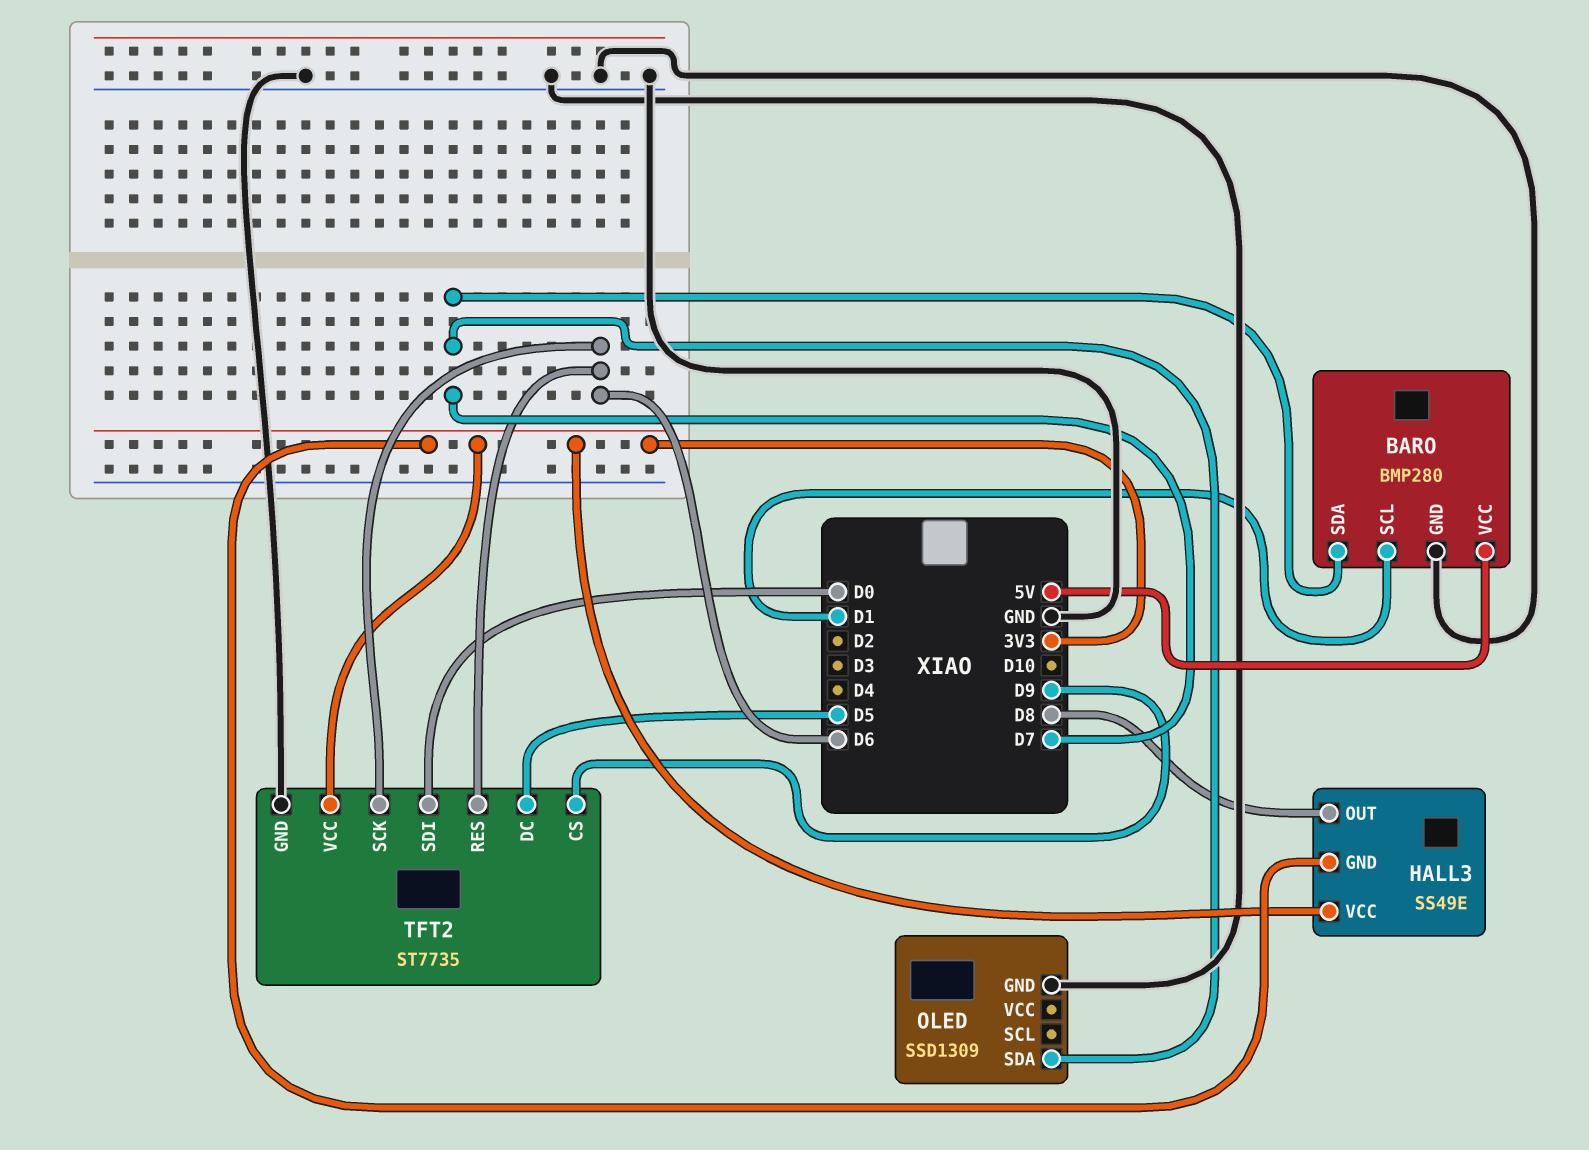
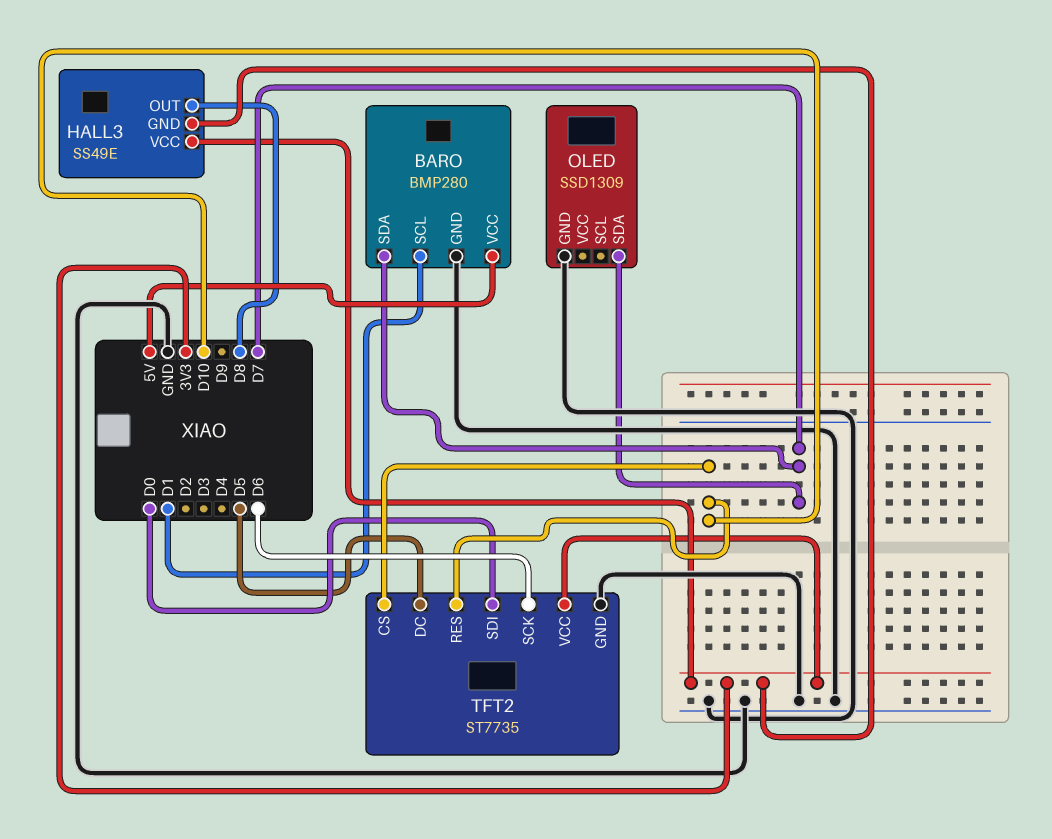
TFT2 pin CS: D9 -> D10
TFT2 pin RES: D6 -> D10

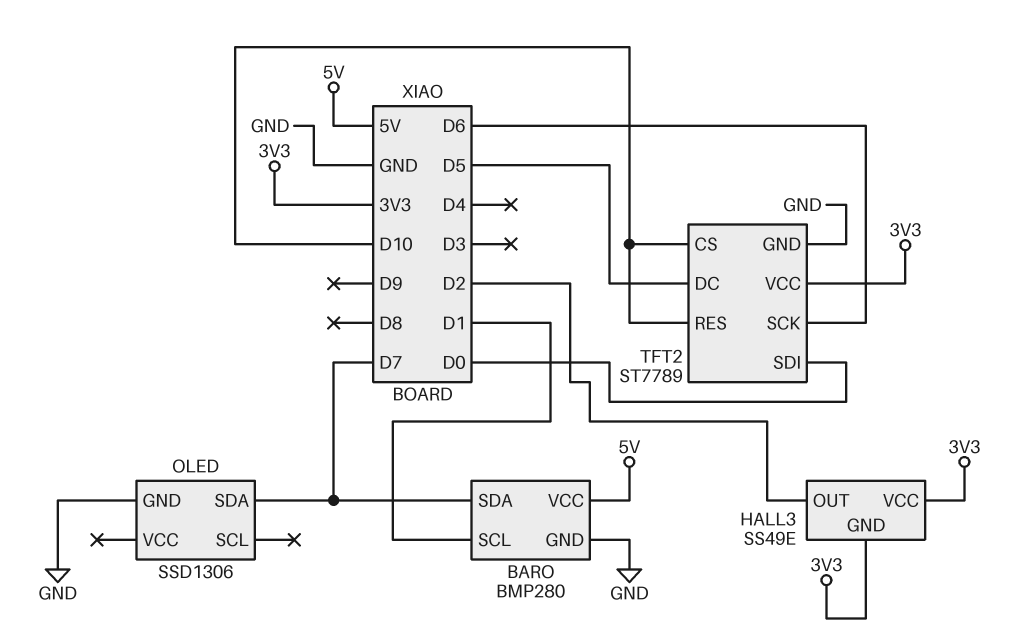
HALL3 pin OUT: D8 -> D2
OLED: SSD1309 -> SSD1306
TFT2: ST7735 -> ST7789

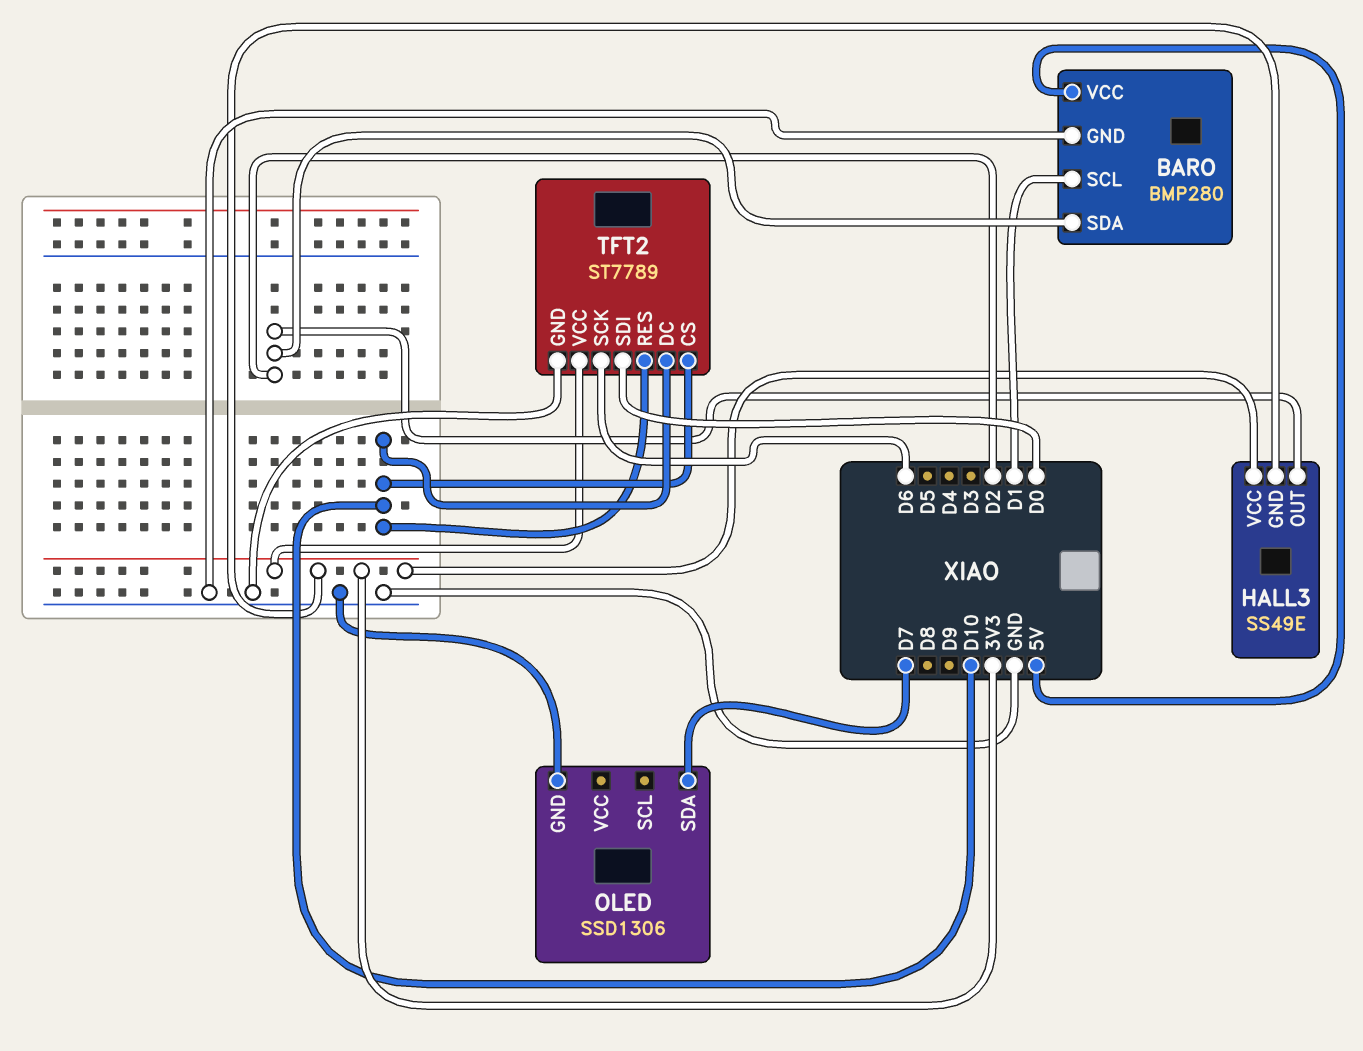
BARO pin SDA: D7 -> D2
TFT2 pin DC: D5 -> D10

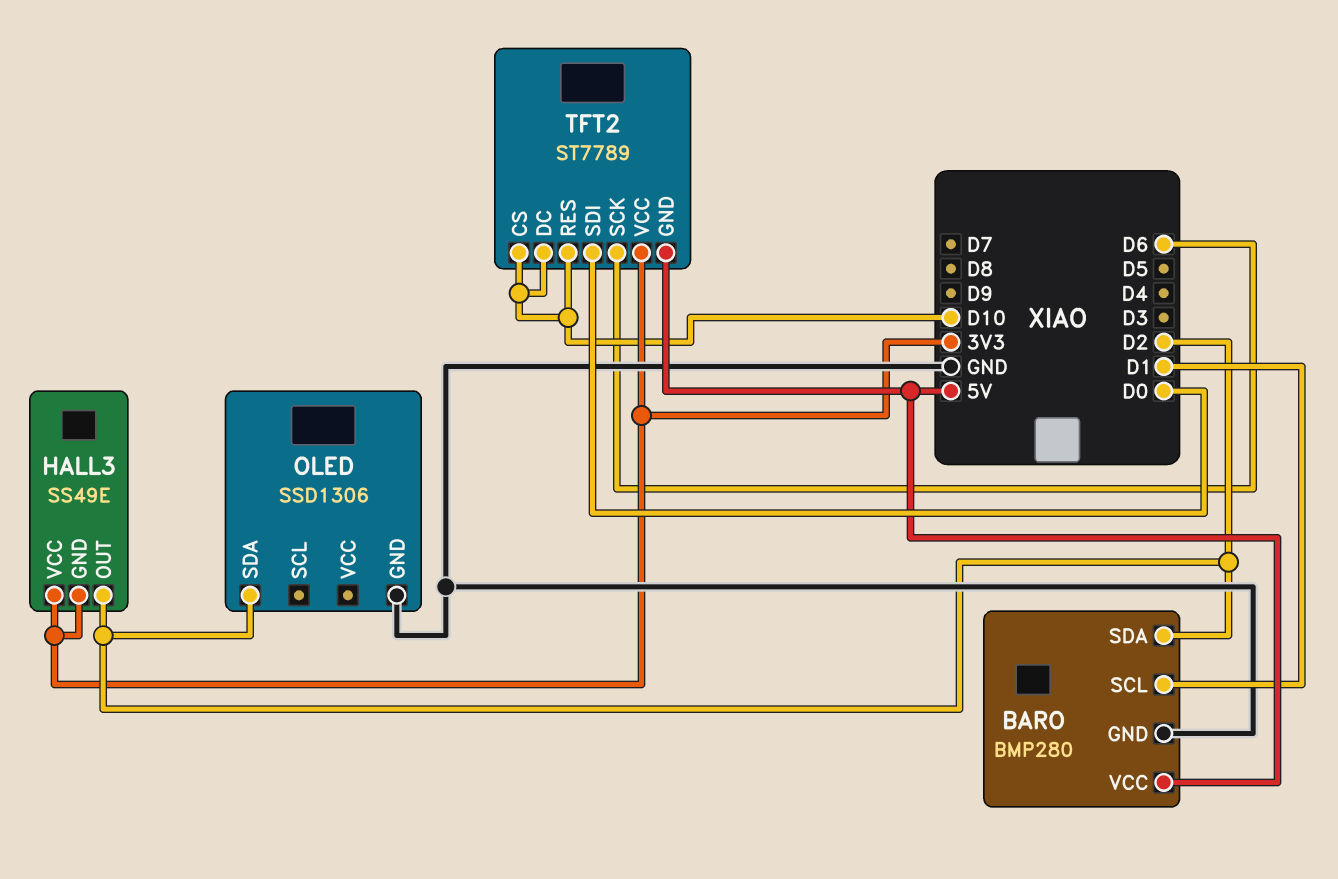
OLED pin SDA: D7 -> D2
TFT2 pin GND: GND -> 5V

